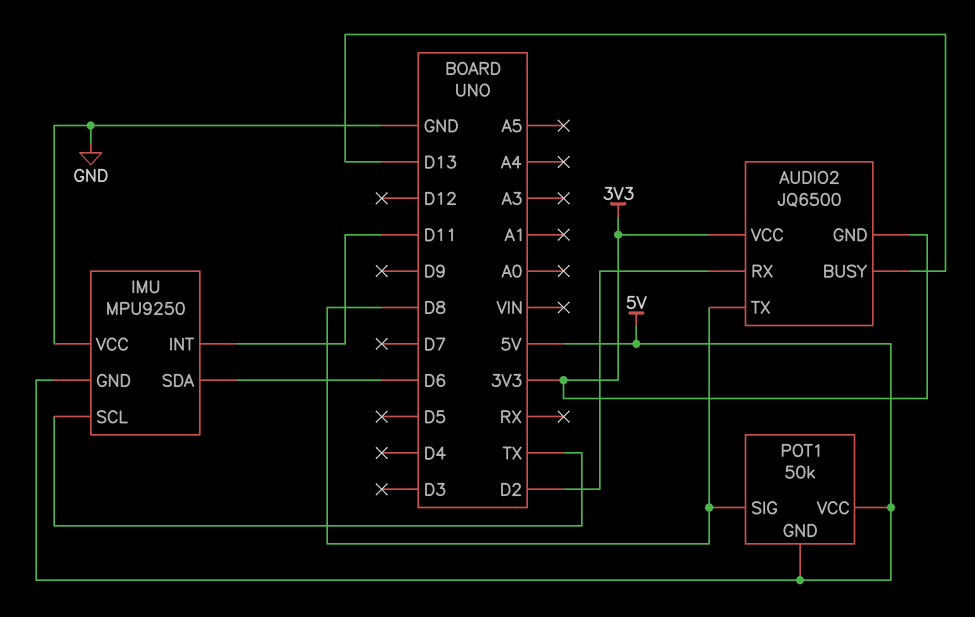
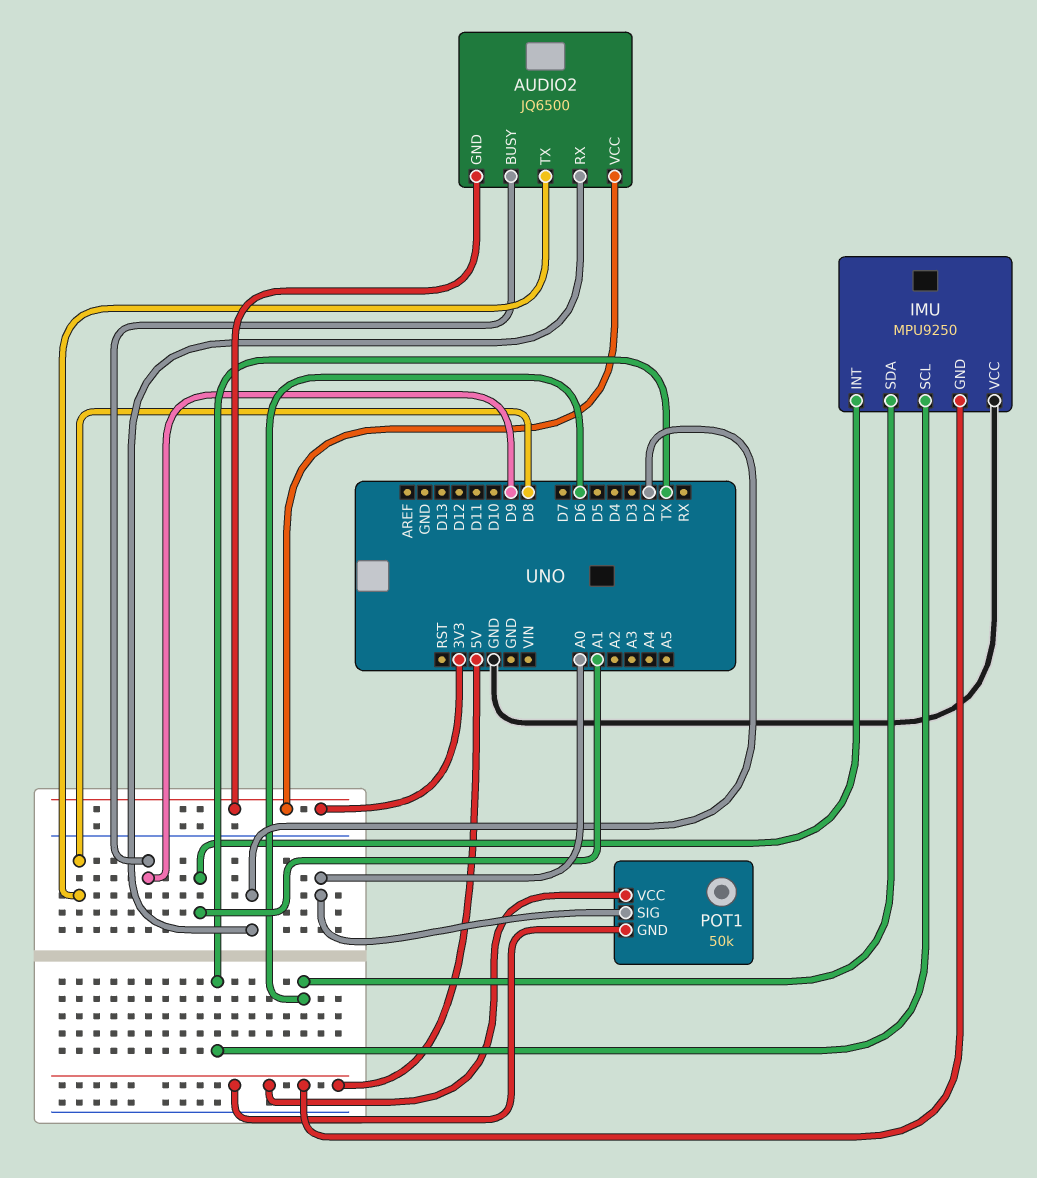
AUDIO2 pin BUSY: D13 -> D9
IMU pin INT: D11 -> A1
POT1 pin SIG: D8 -> A0

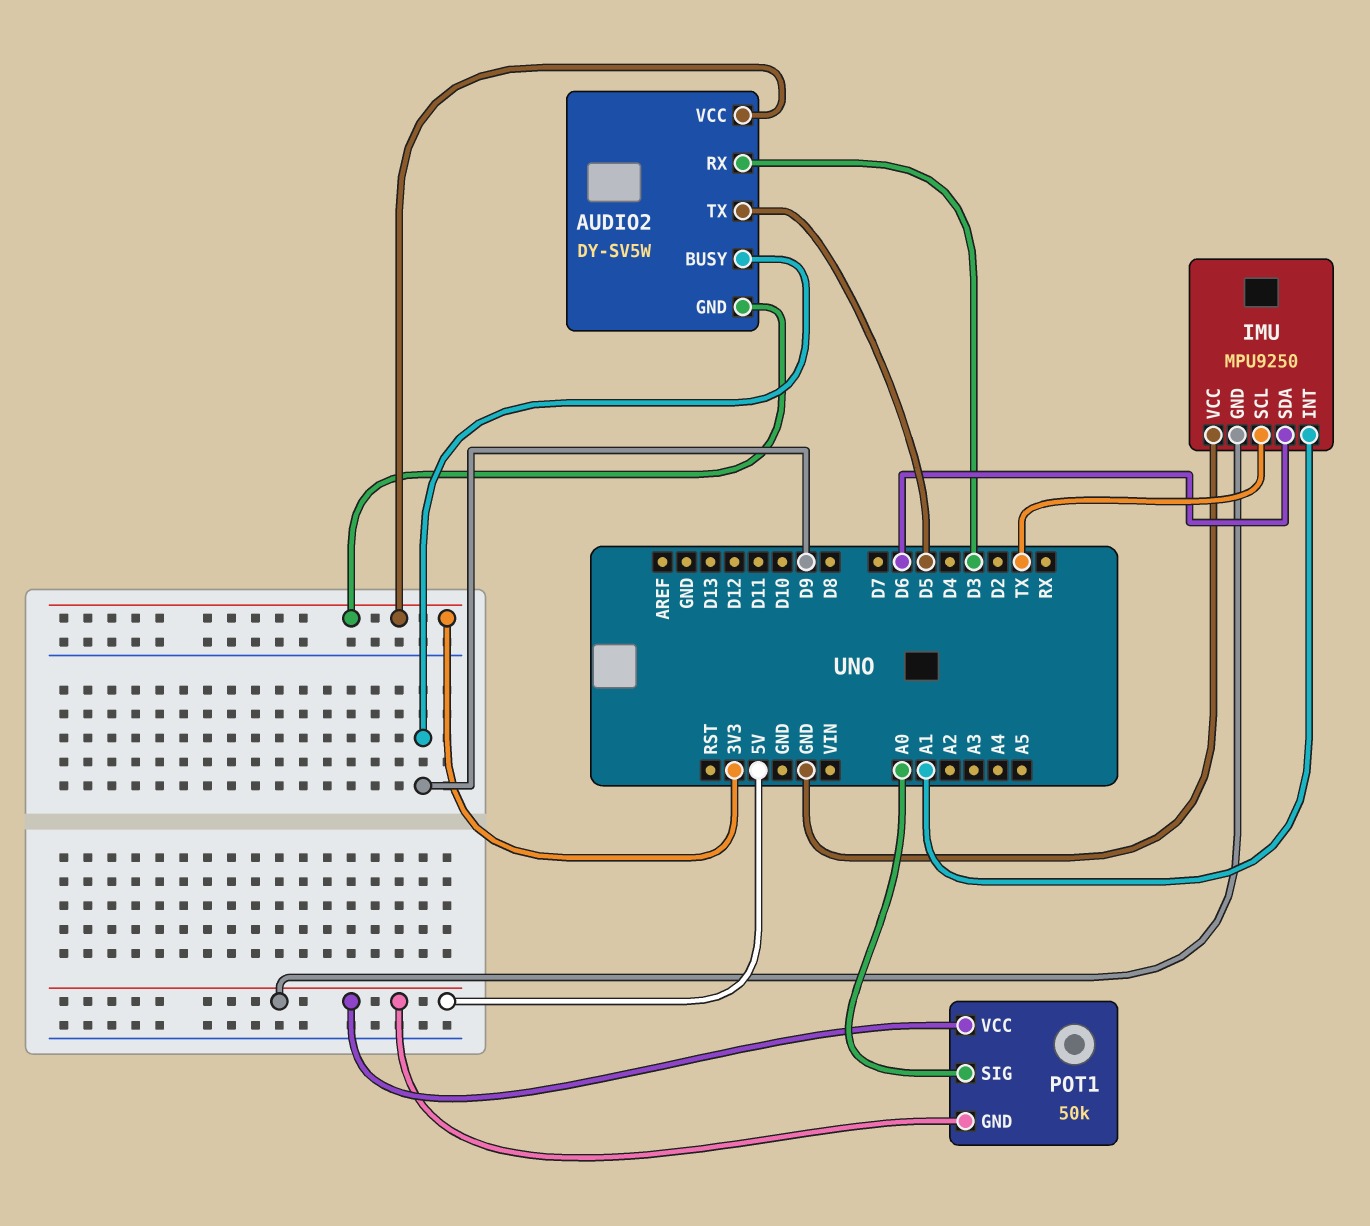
AUDIO2: JQ6500 -> DY-SV5W
AUDIO2 pin RX: D2 -> D3
AUDIO2 pin TX: D8 -> D5

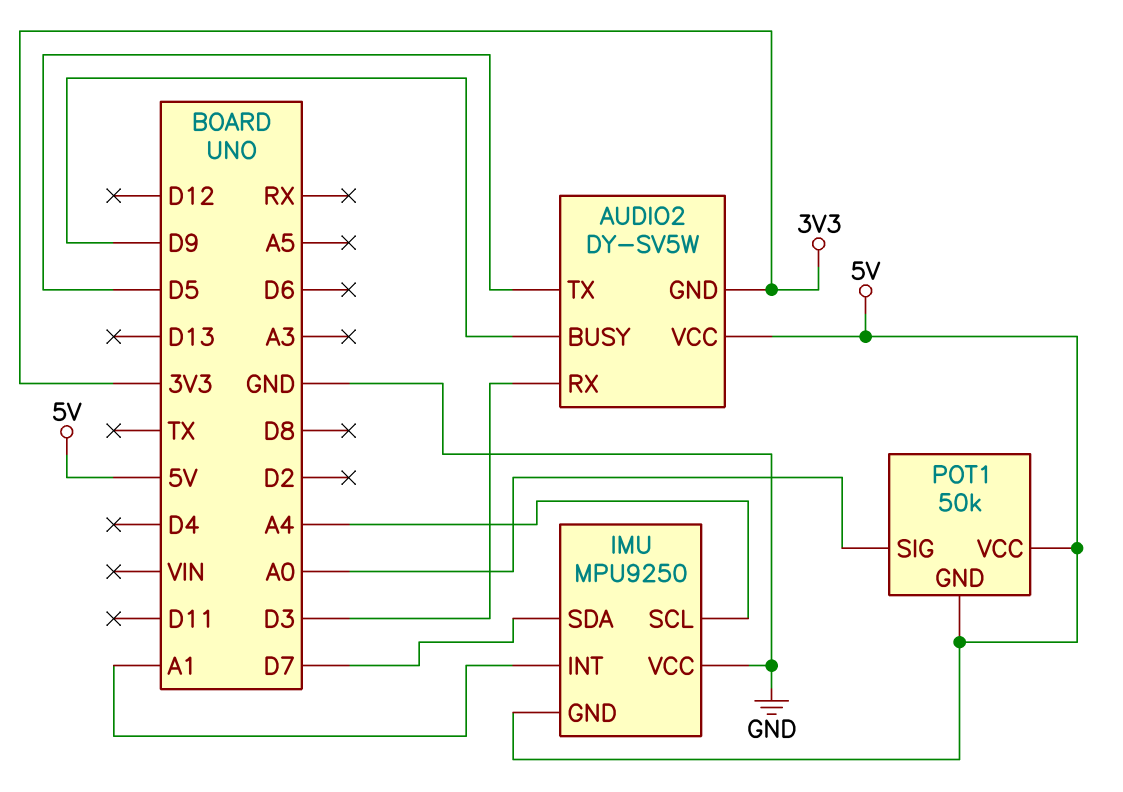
AUDIO2 pin VCC: 3V3 -> 5V
IMU pin SCL: TX -> A4
IMU pin SDA: D6 -> D7

